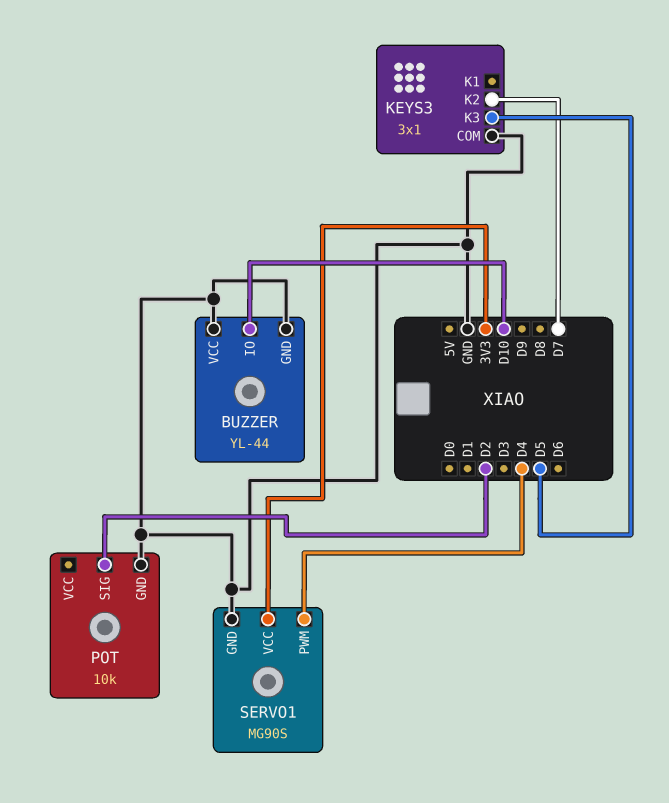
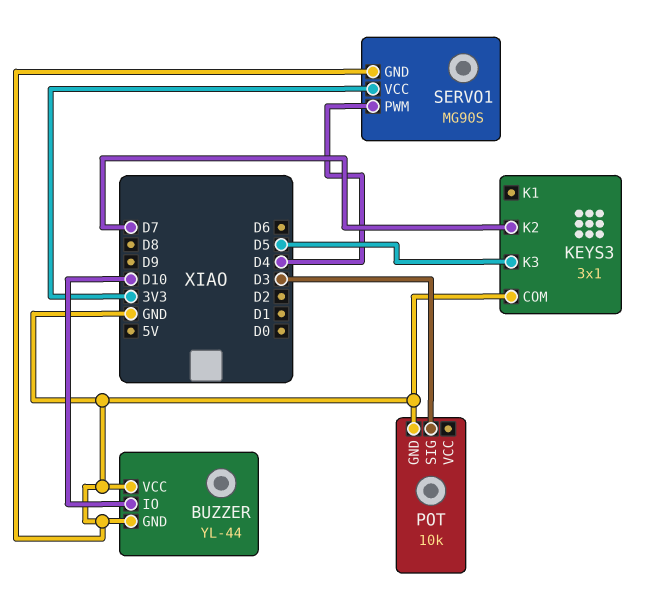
POT pin SIG: D2 -> D3

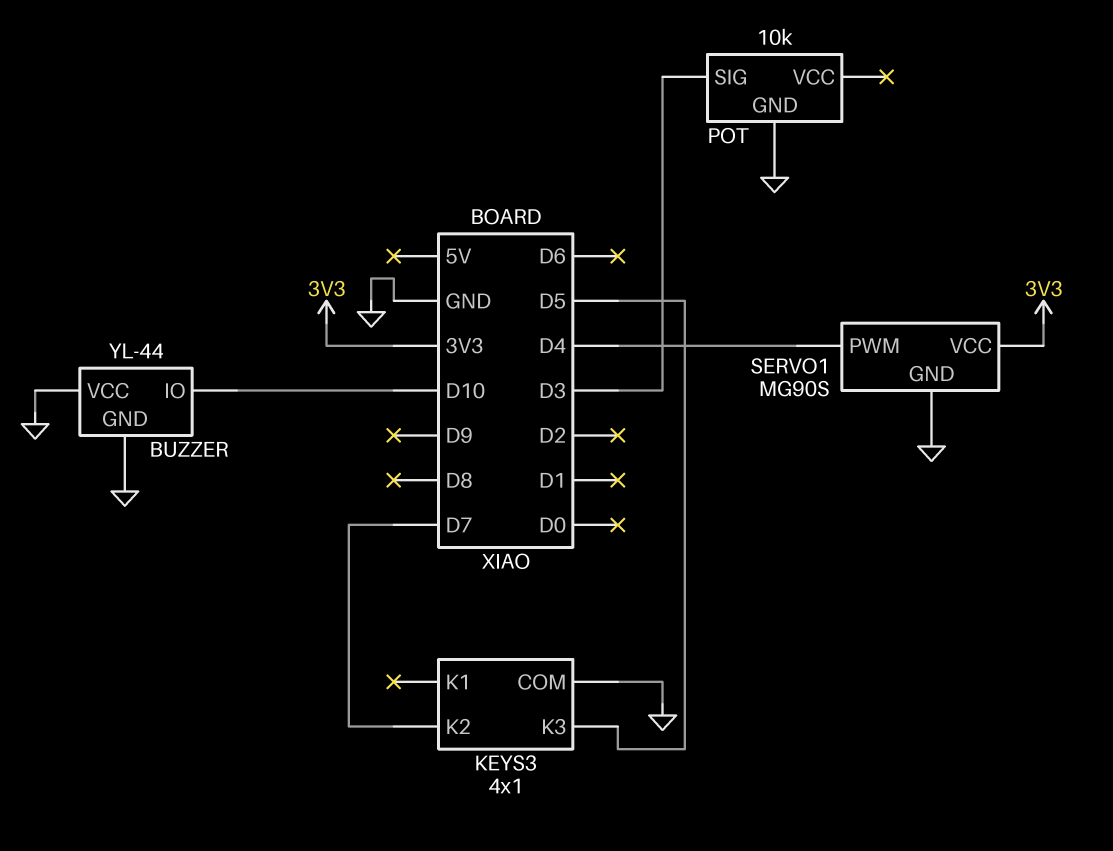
KEYS3: 3x1 -> 4x1

